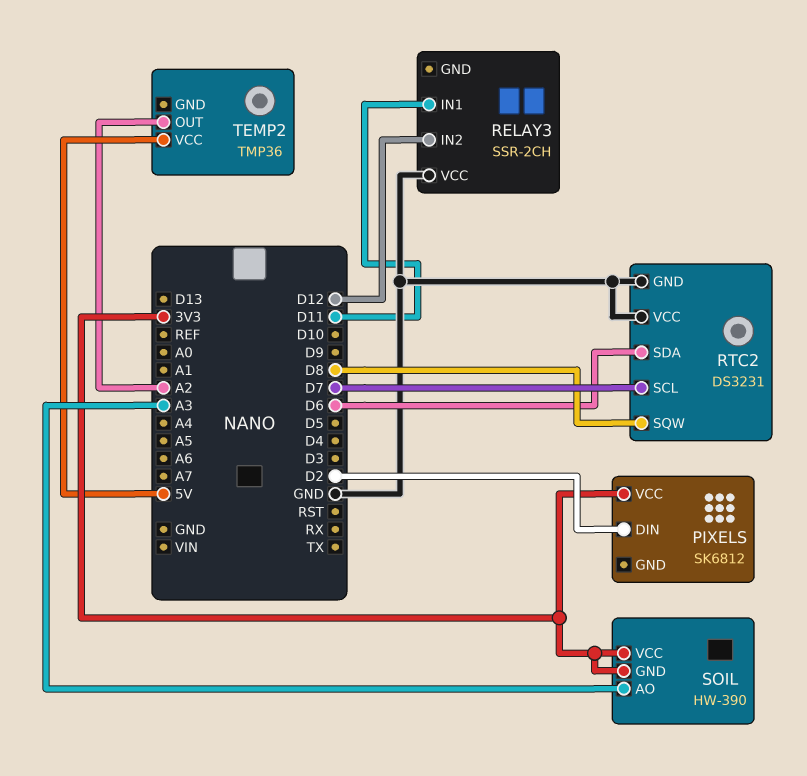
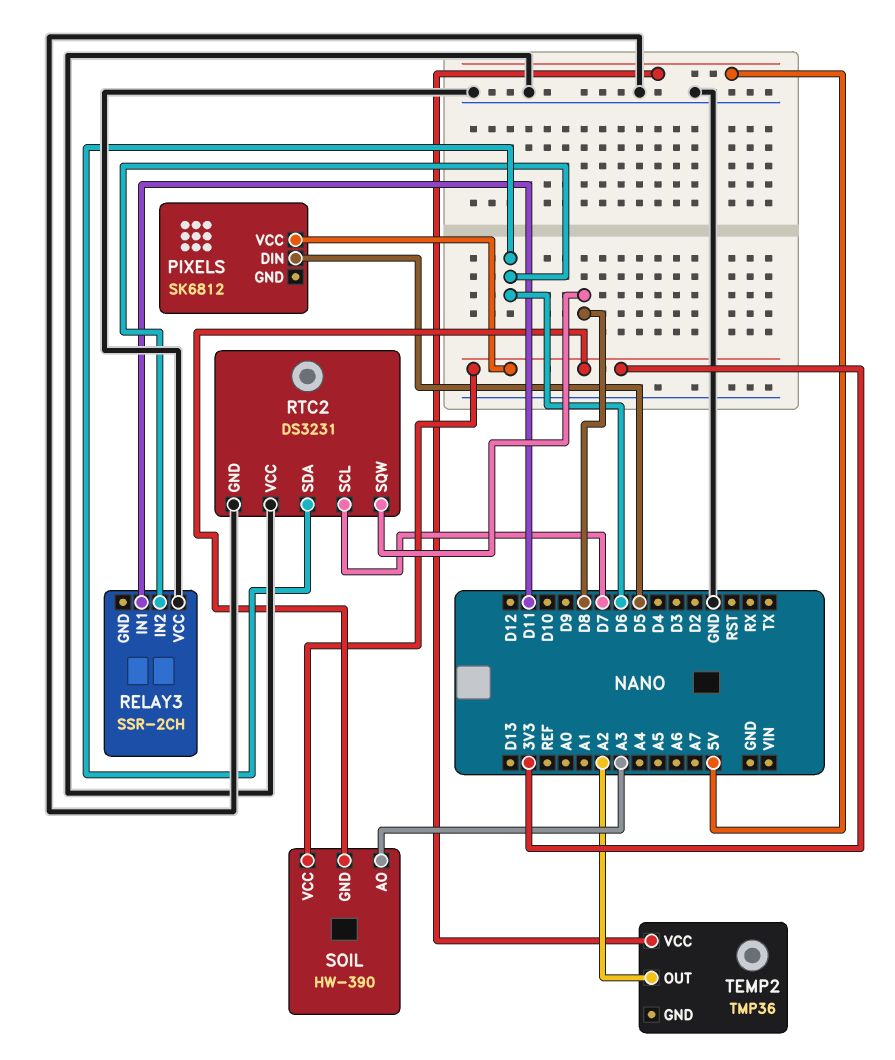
PIXELS pin DIN: D2 -> D5
RELAY3 pin IN2: D12 -> D6

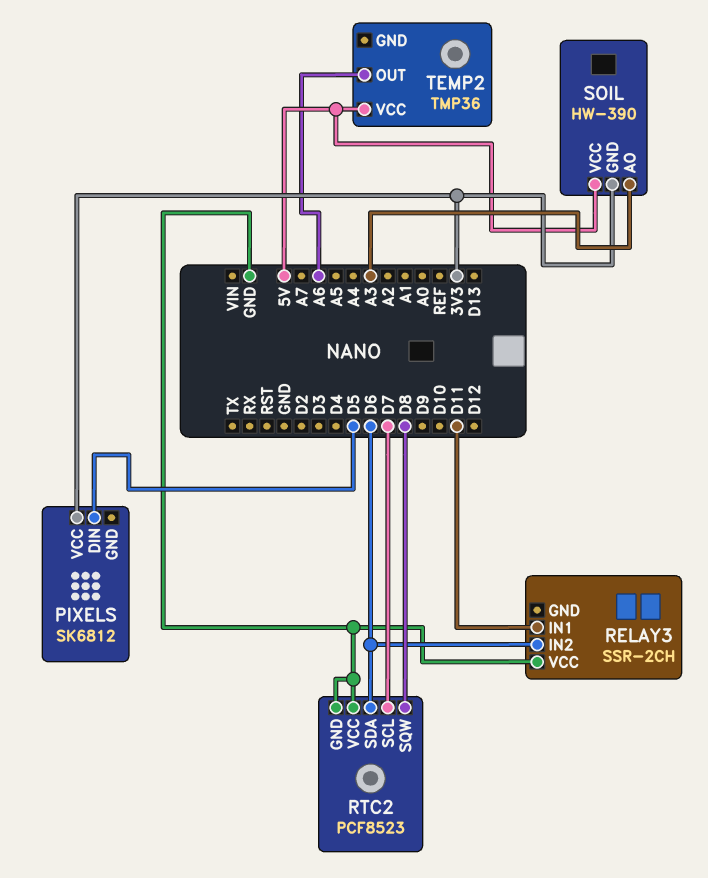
RTC2: DS3231 -> PCF8523
SOIL pin VCC: 3V3 -> 5V
TEMP2 pin OUT: A2 -> A6

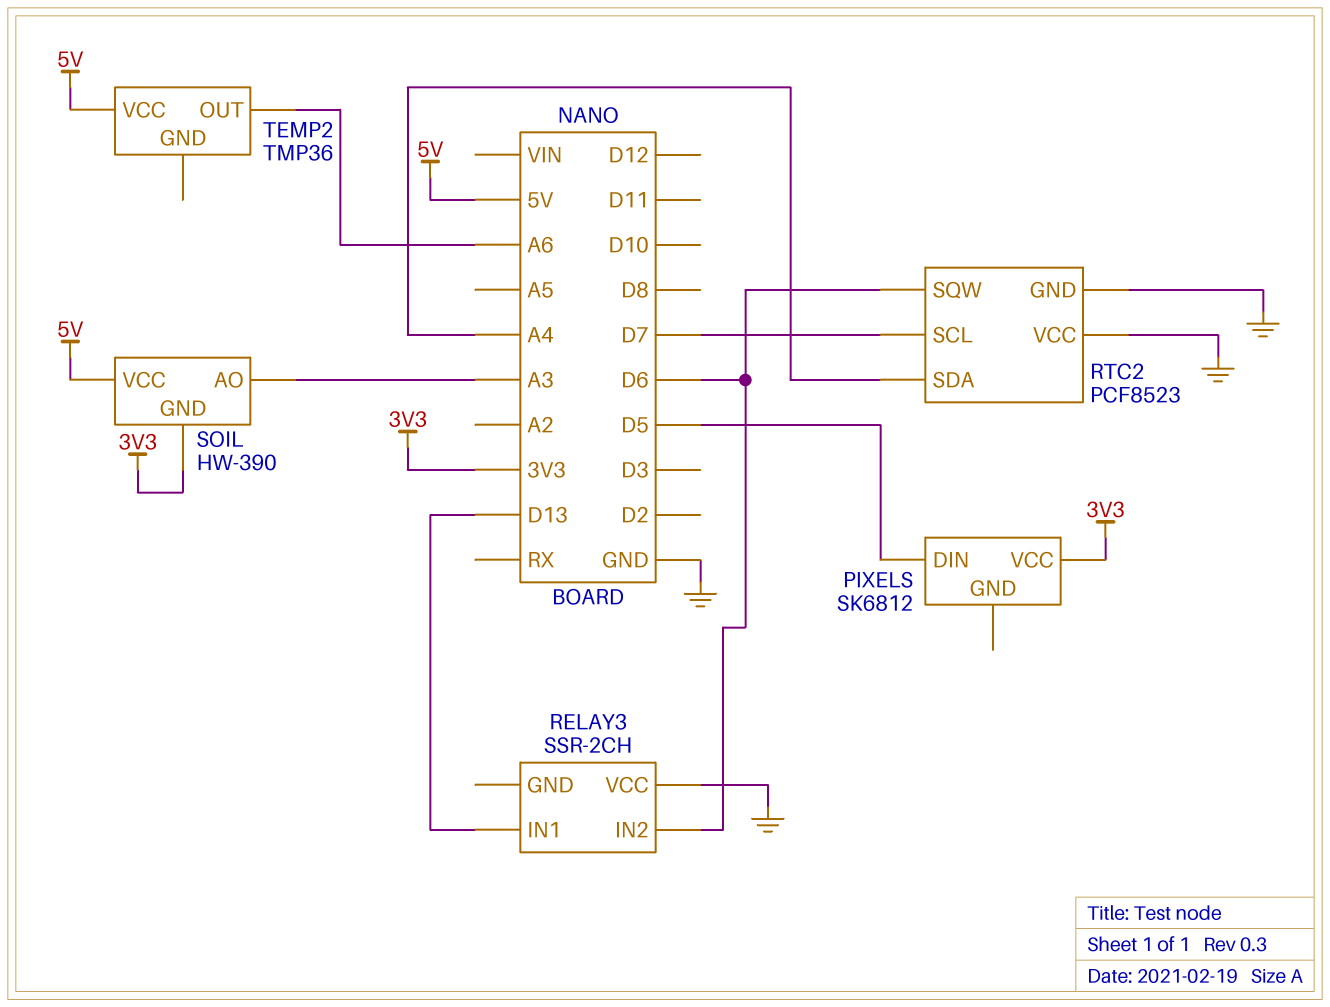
RELAY3 pin IN1: D11 -> D13
RTC2 pin SDA: D6 -> A4
RTC2 pin SQW: D8 -> D6

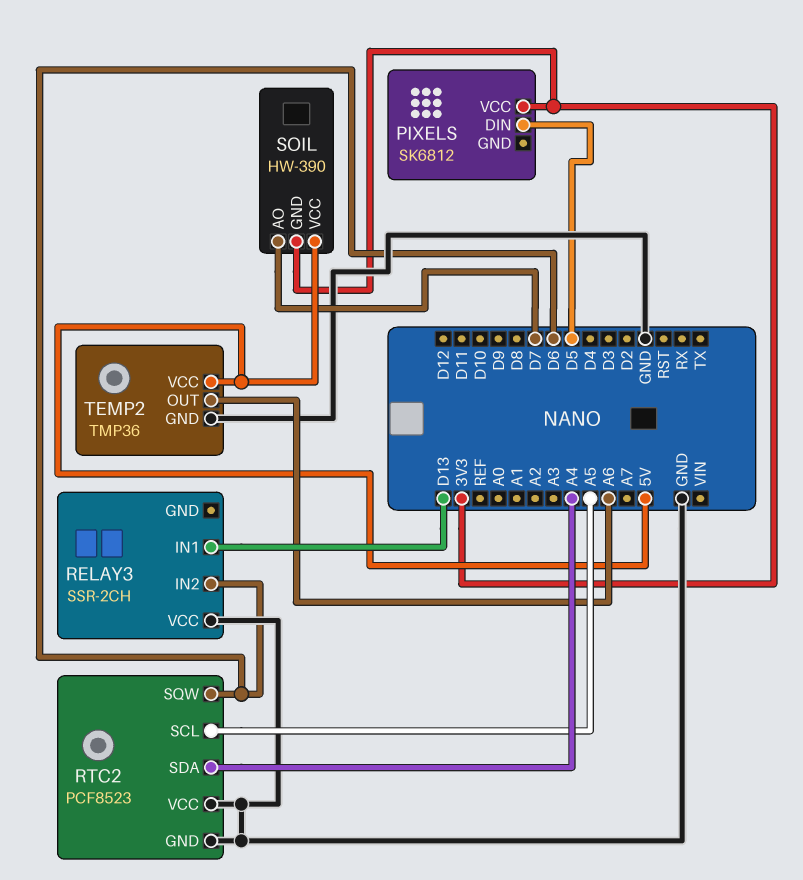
RTC2 pin SCL: D7 -> A5
SOIL pin AO: A3 -> D7
TEMP2 pin GND: none -> GND

